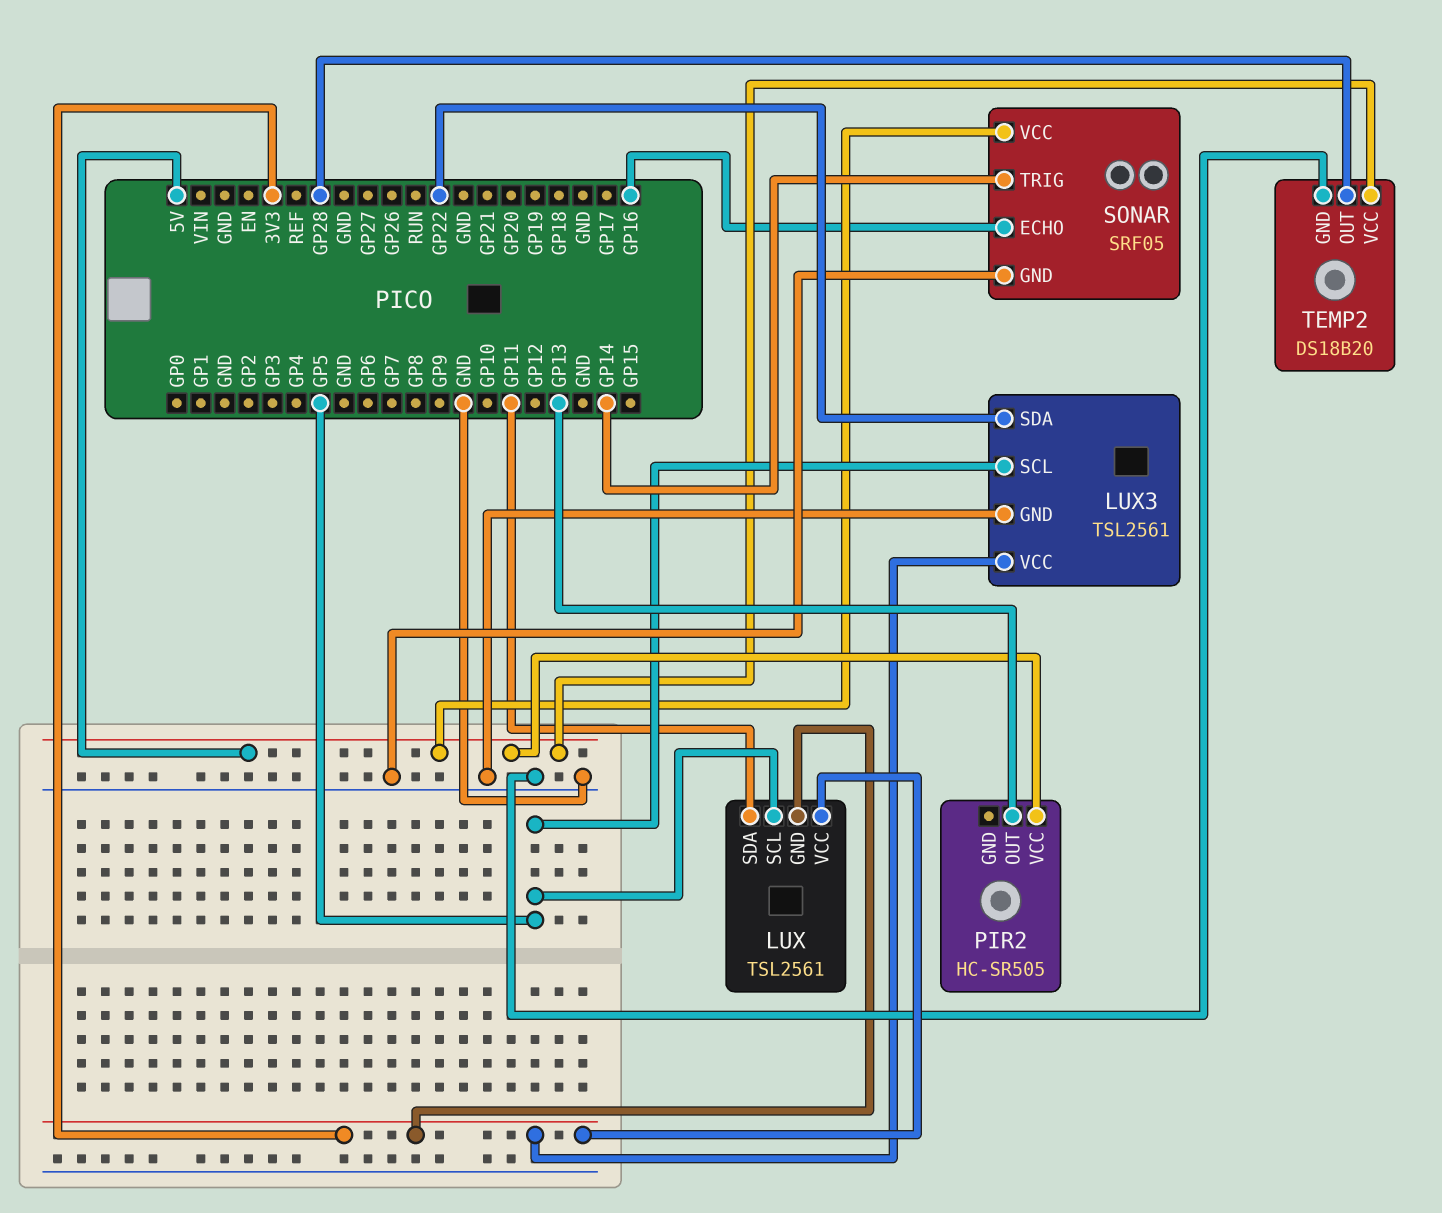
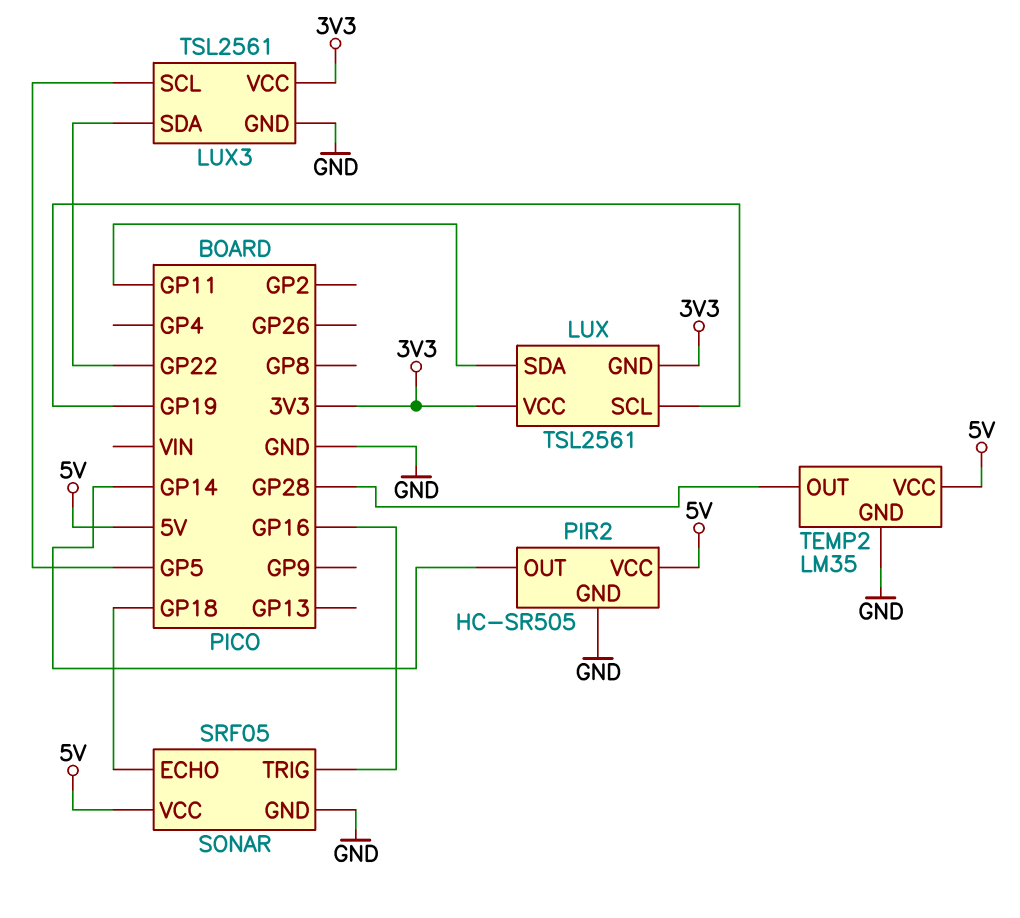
LUX pin SCL: GP5 -> GP19
PIR2 pin GND: none -> GND
PIR2 pin OUT: GP13 -> GP14
SONAR pin ECHO: GP16 -> GP18
SONAR pin TRIG: GP14 -> GP16
TEMP2: DS18B20 -> LM35

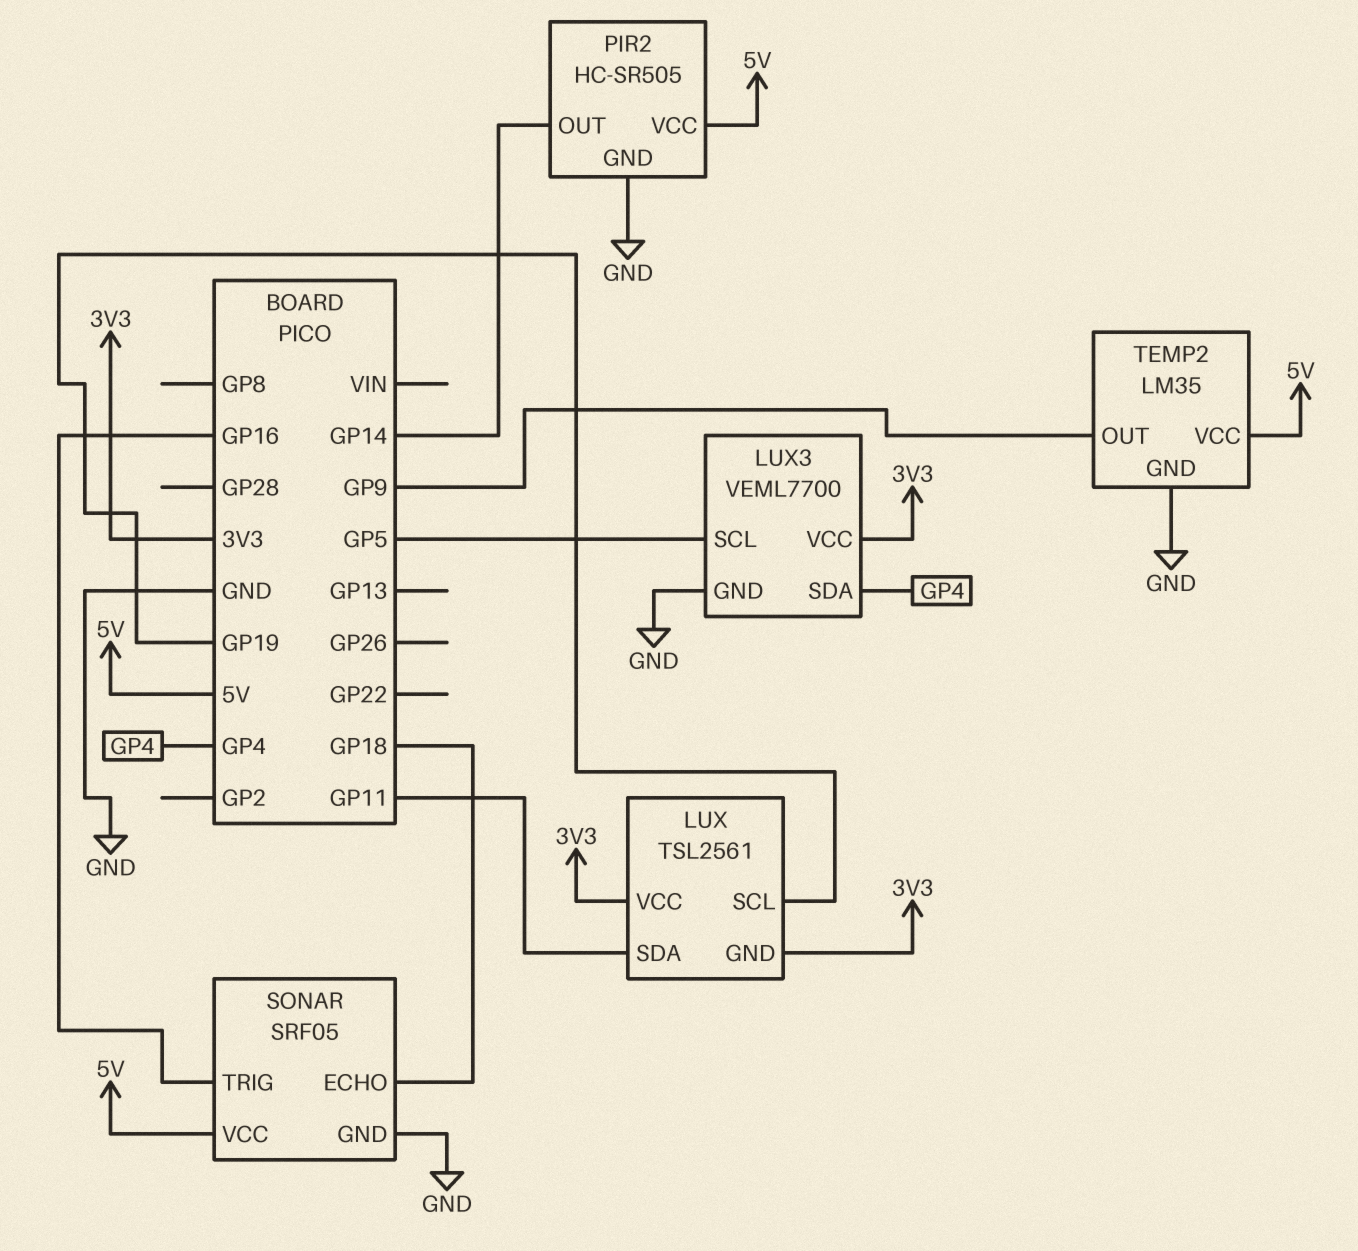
LUX3: TSL2561 -> VEML7700
LUX3 pin SDA: GP22 -> GP4
TEMP2 pin OUT: GP28 -> GP9

